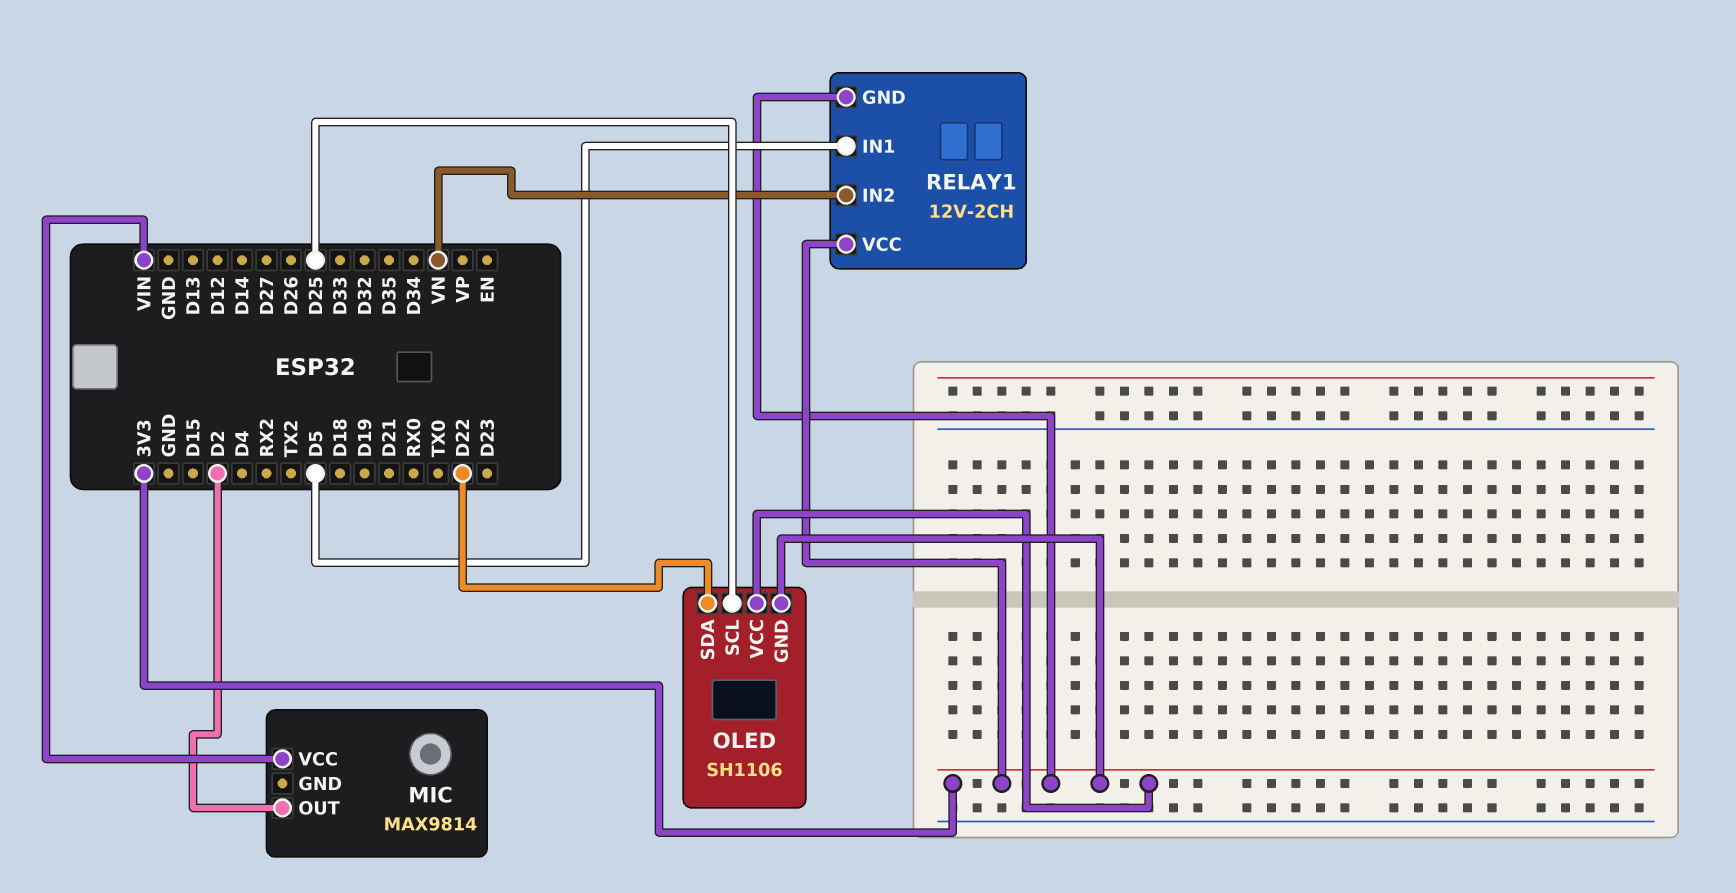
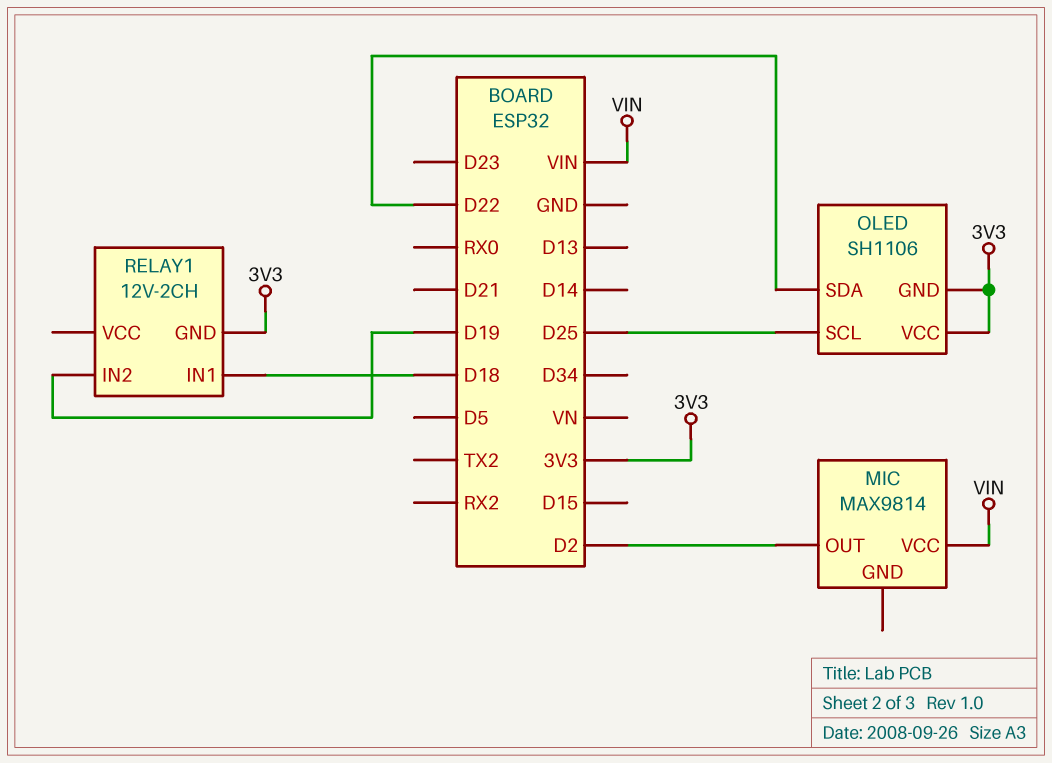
RELAY1 pin IN1: D5 -> D18
RELAY1 pin IN2: VN -> D19
RELAY1 pin VCC: 3V3 -> none

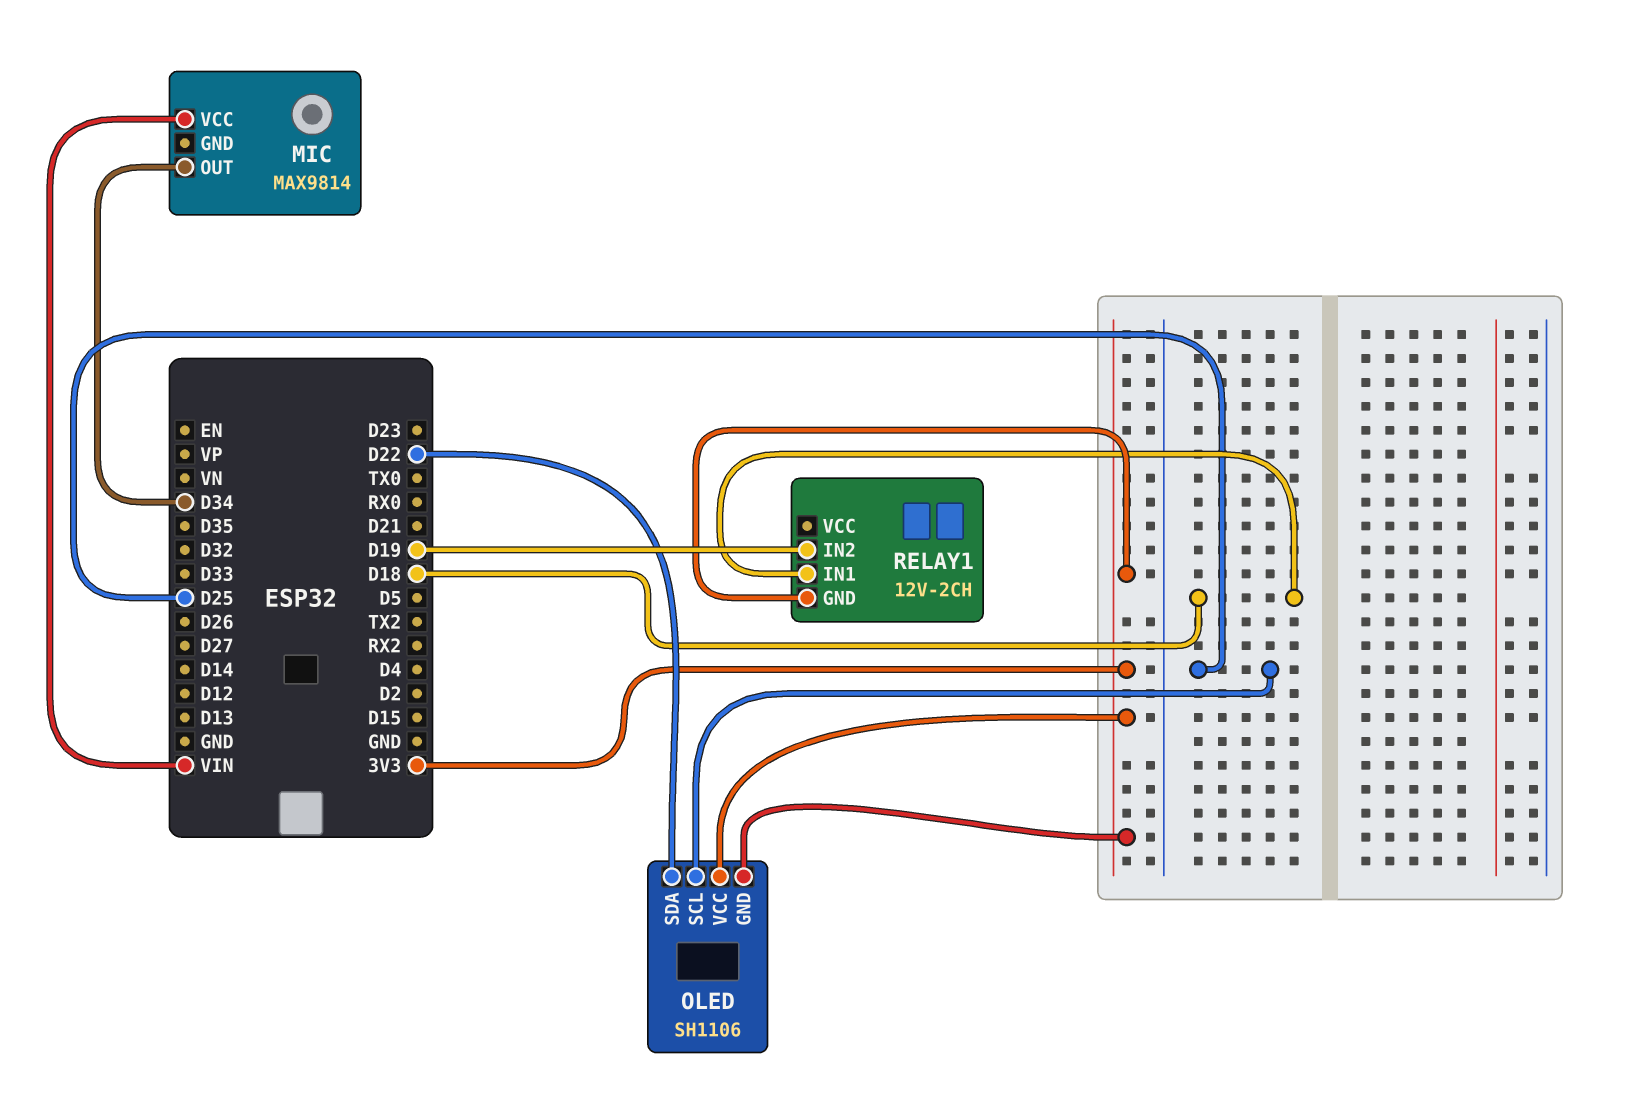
MIC pin OUT: D2 -> D34

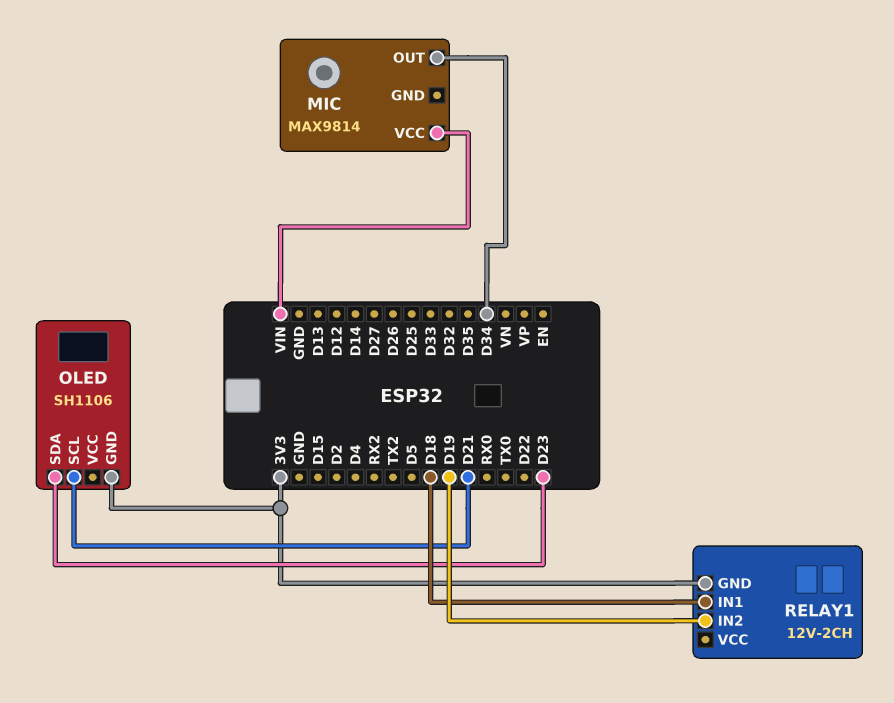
OLED pin SCL: D25 -> D21
OLED pin SDA: D22 -> D23
OLED pin VCC: 3V3 -> none

